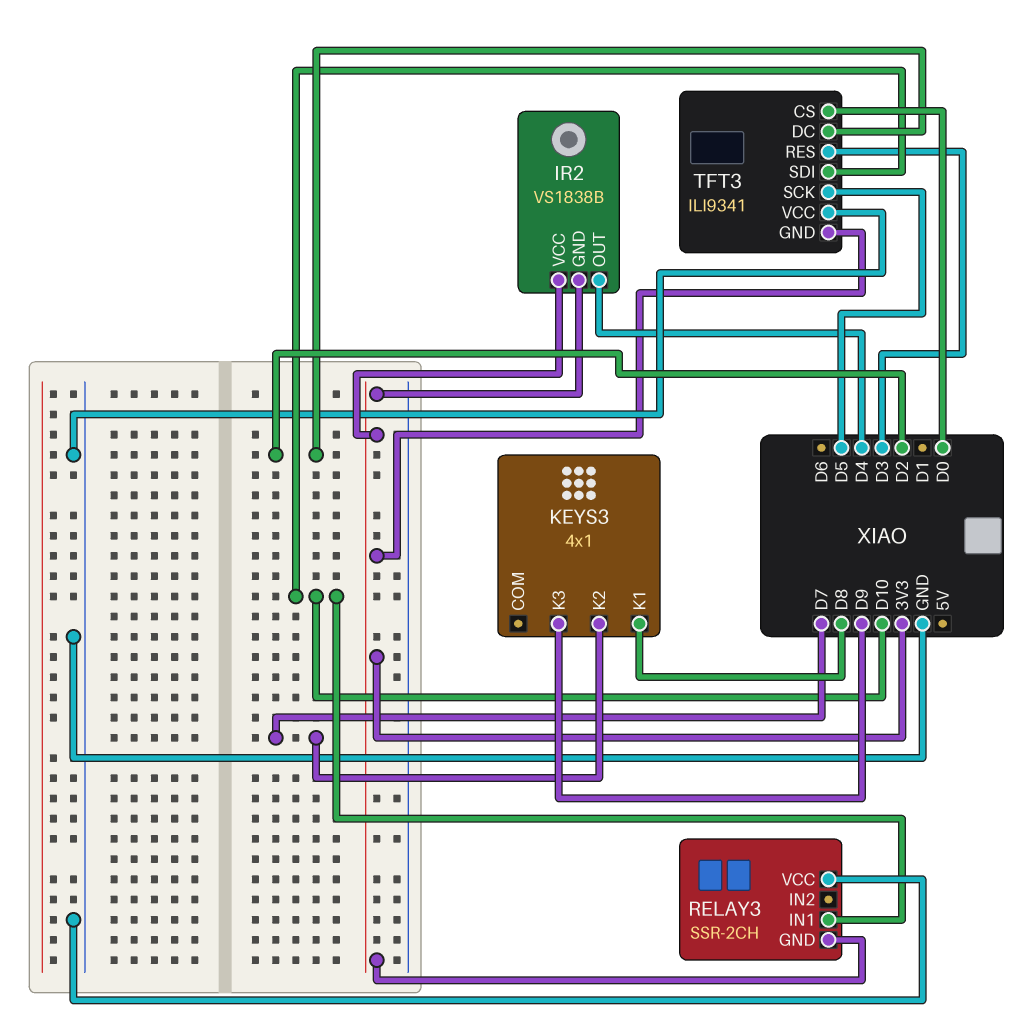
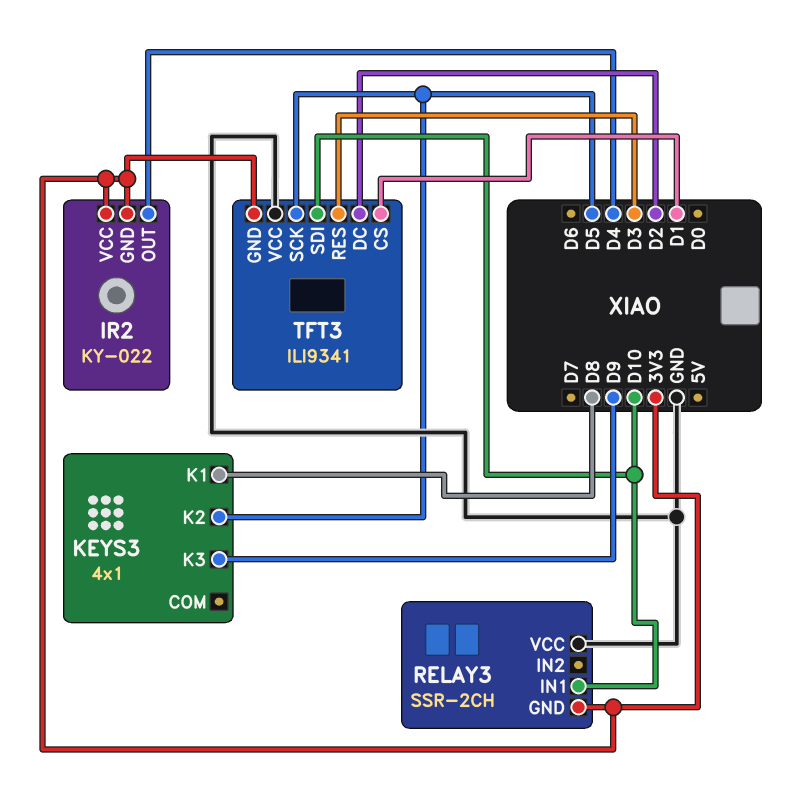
IR2: VS1838B -> KY-022
KEYS3 pin K2: D7 -> D5
TFT3 pin CS: D0 -> D1

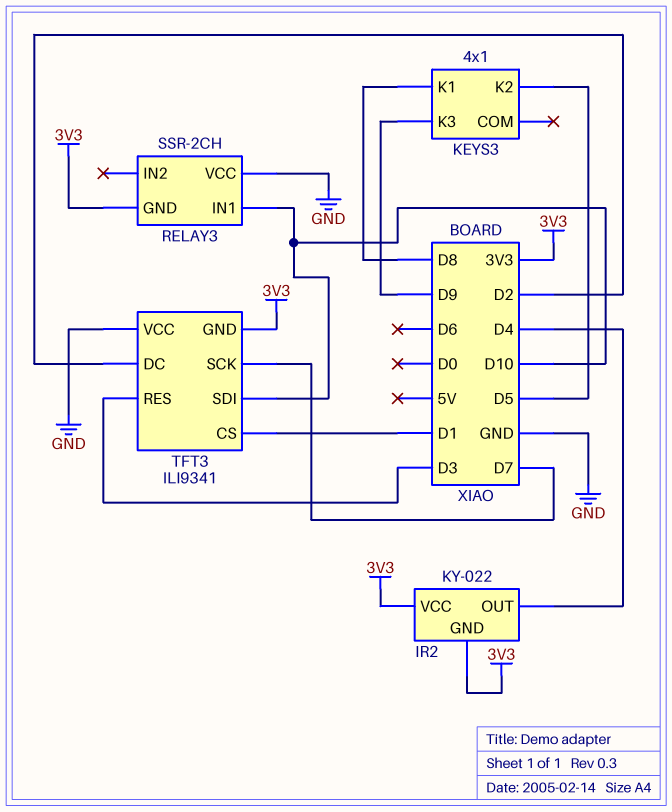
TFT3 pin SCK: D5 -> D7

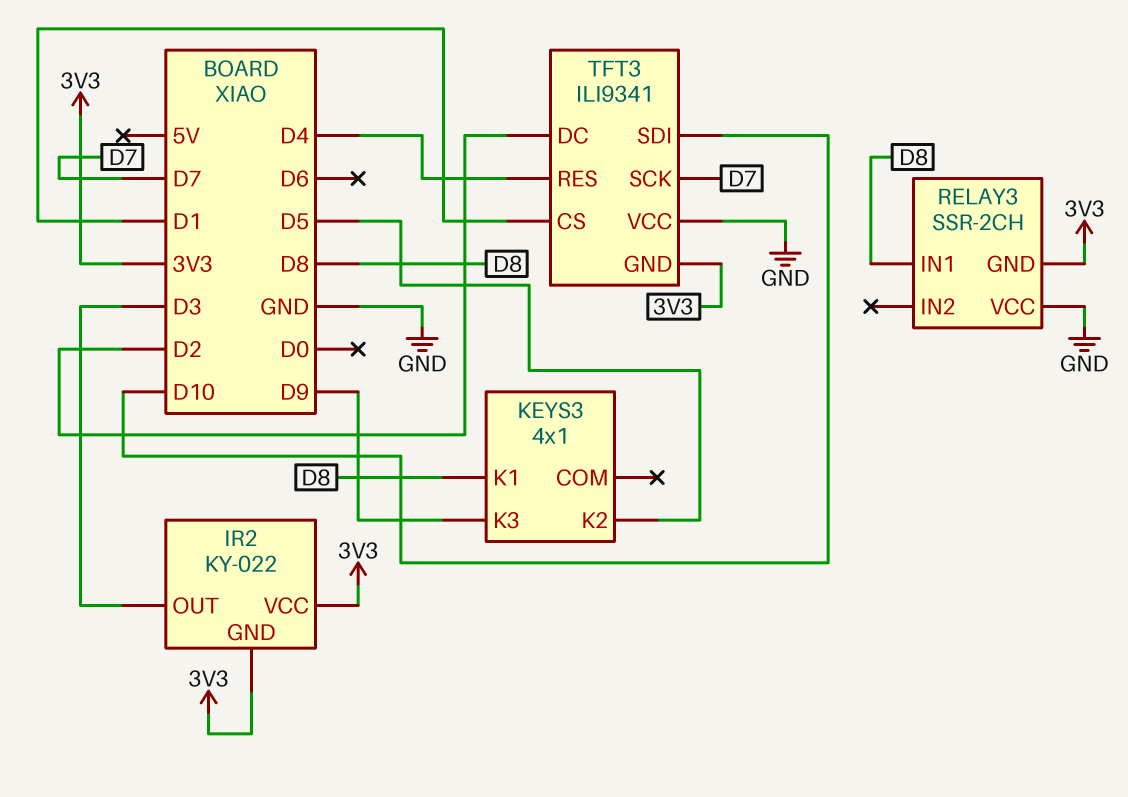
IR2 pin OUT: D4 -> D3
RELAY3 pin IN1: D10 -> D8
TFT3 pin RES: D3 -> D4

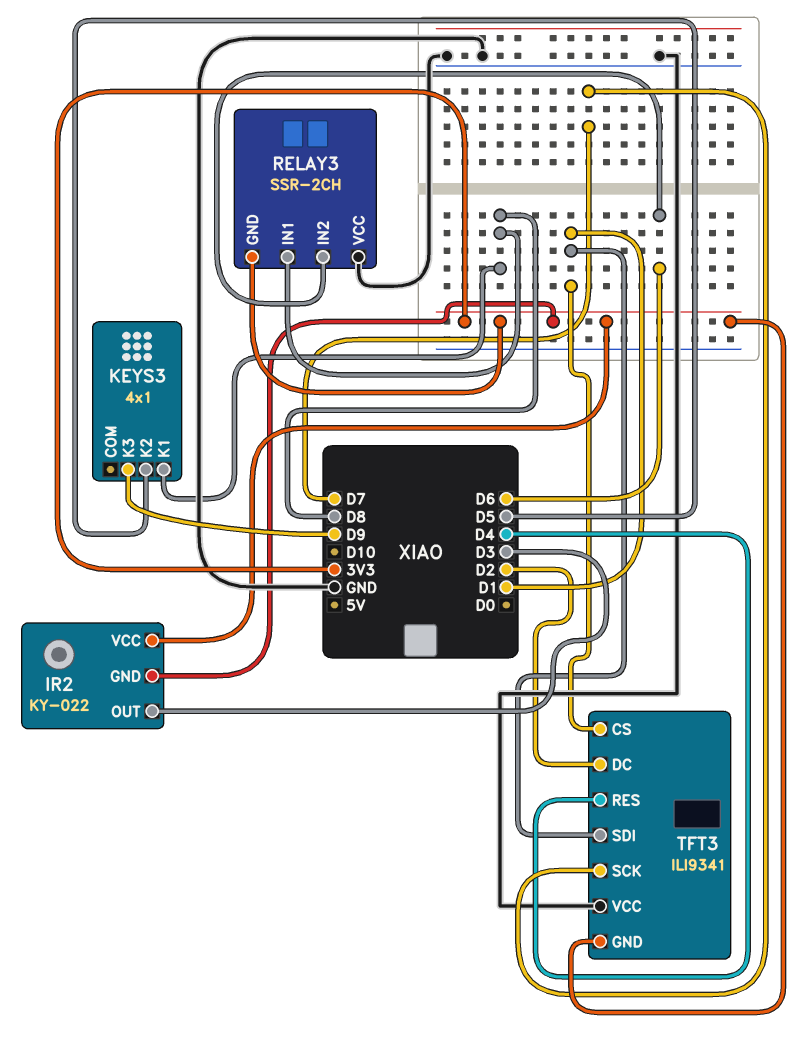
RELAY3 pin IN2: none -> D6
TFT3 pin SDI: D10 -> D1

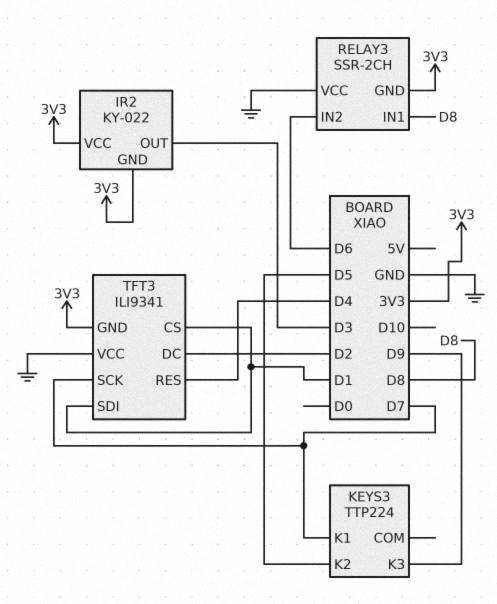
KEYS3: 4x1 -> TTP224
KEYS3 pin K1: D8 -> D7

